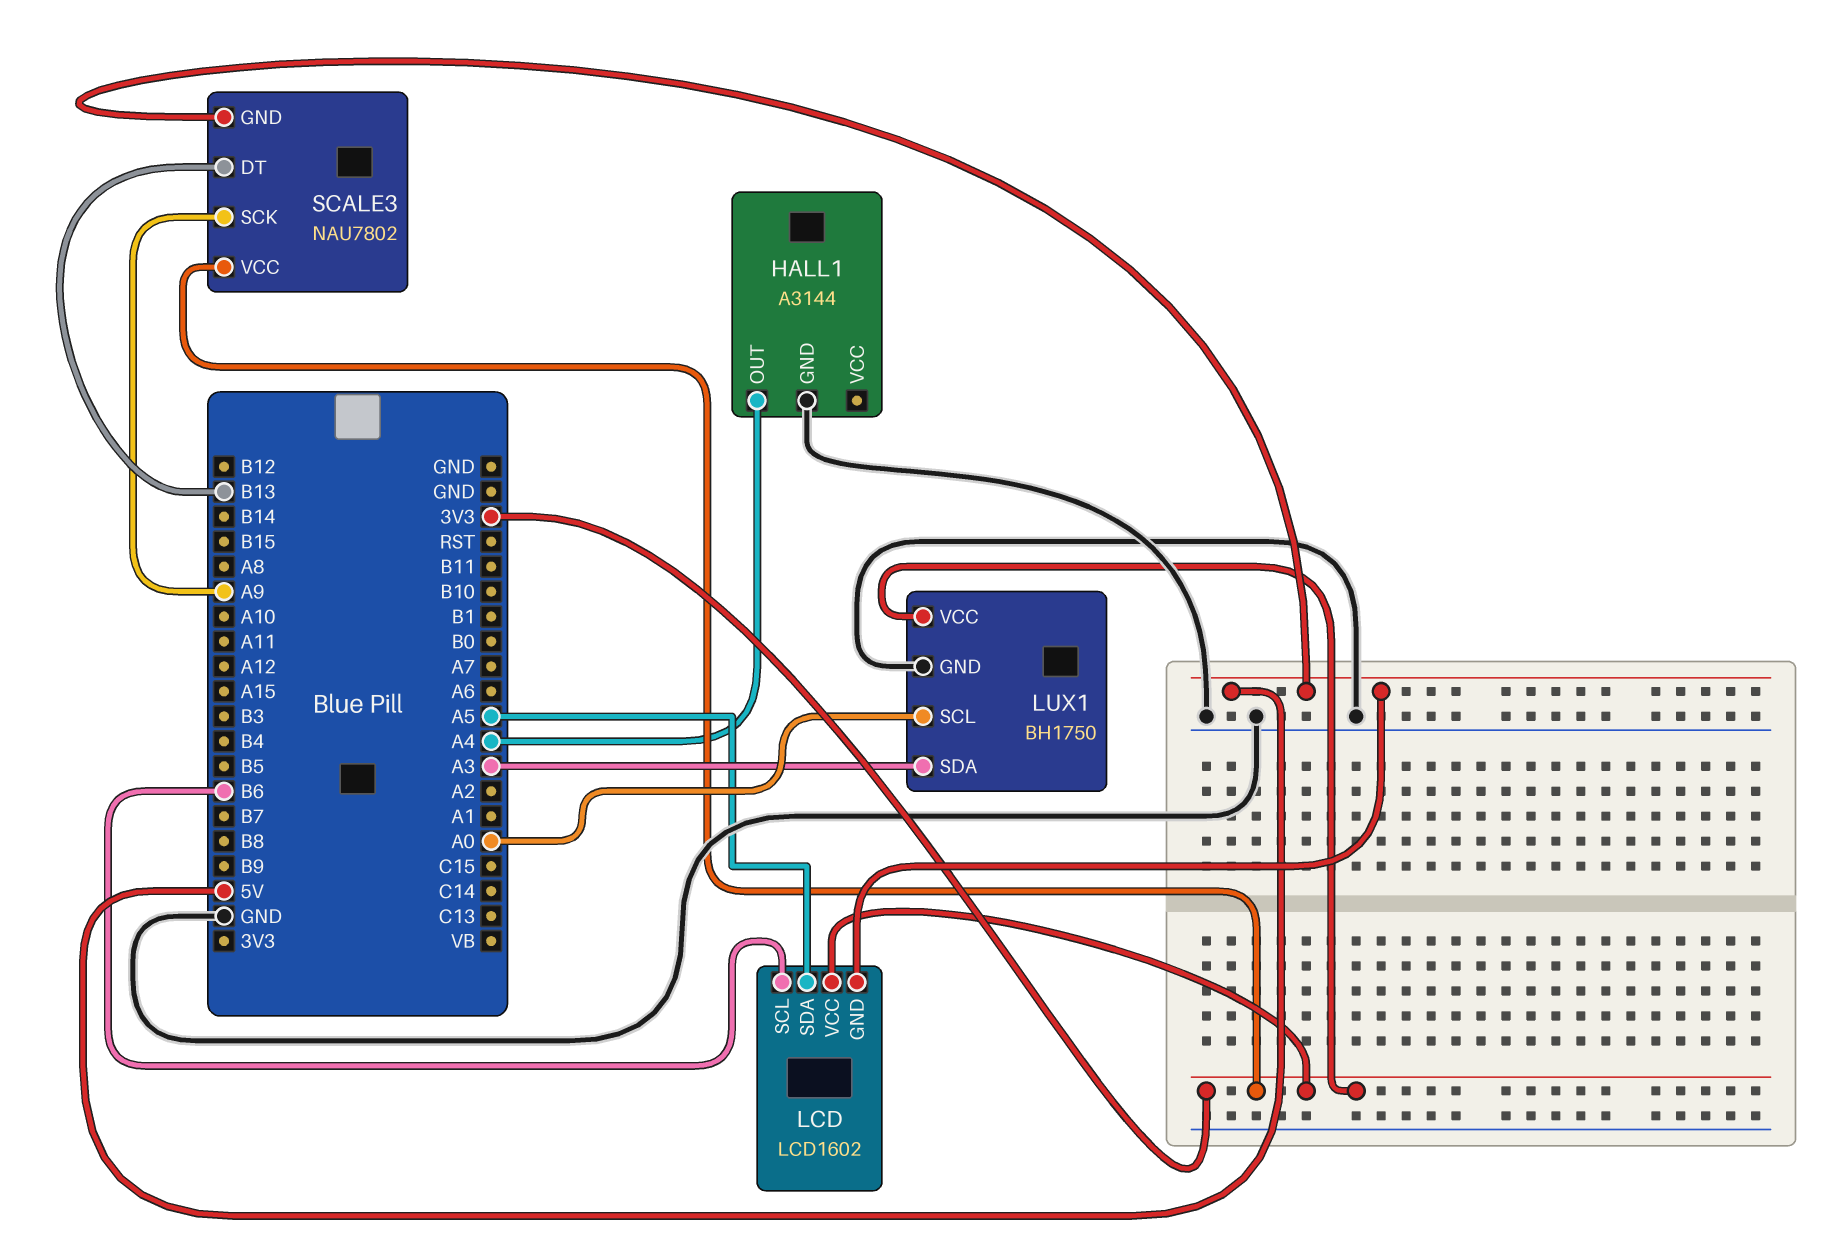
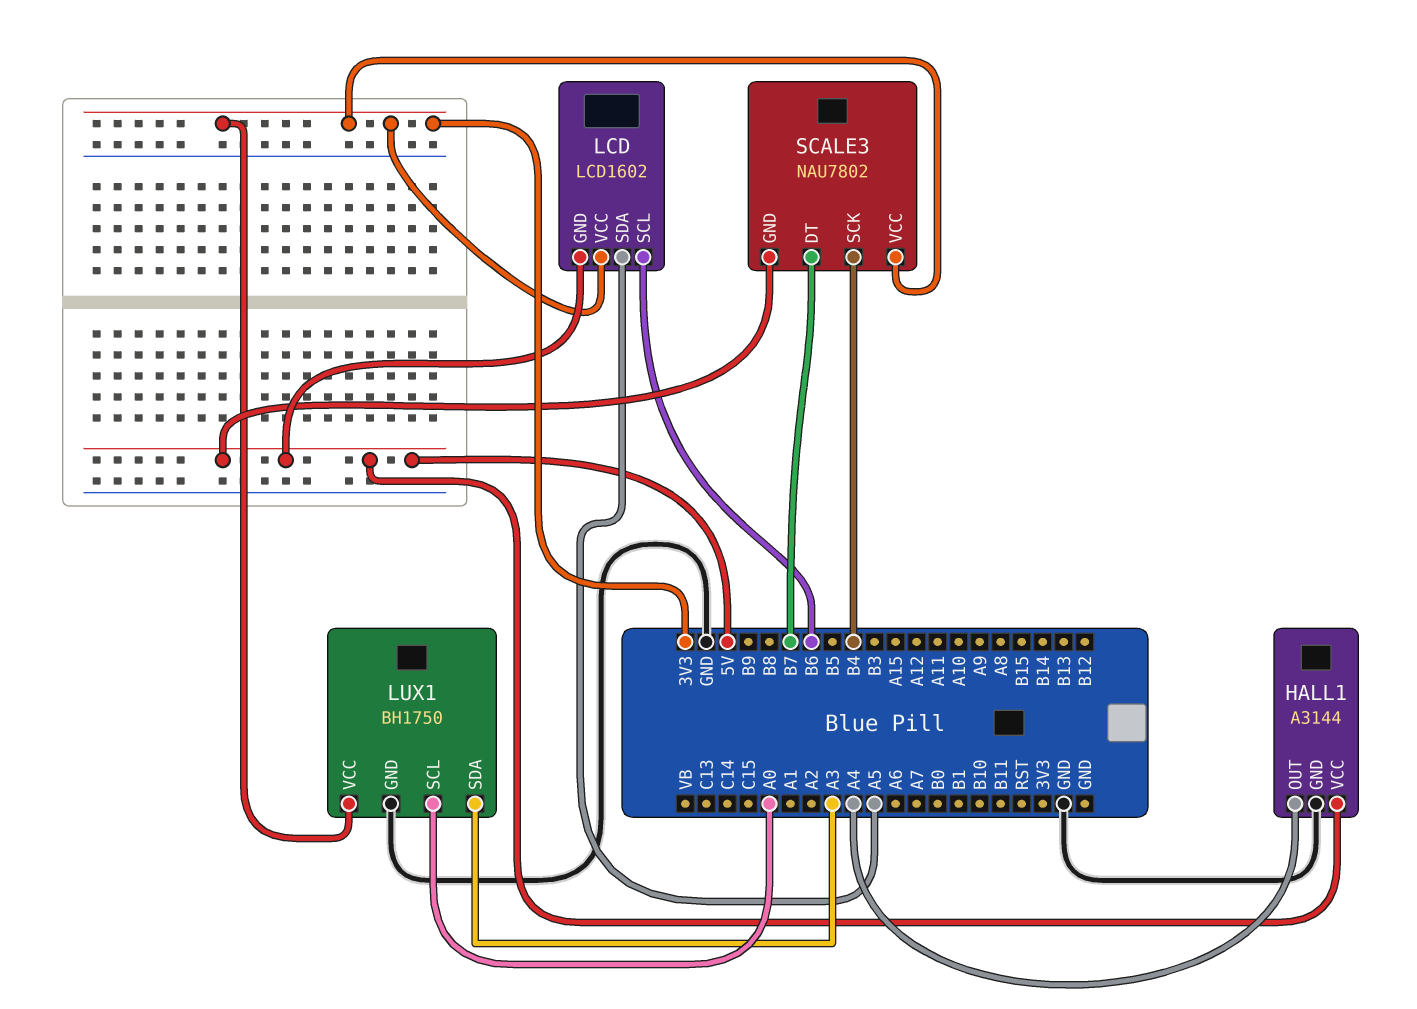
HALL1 pin VCC: none -> 5V
SCALE3 pin DT: B13 -> B7
SCALE3 pin SCK: A9 -> B4

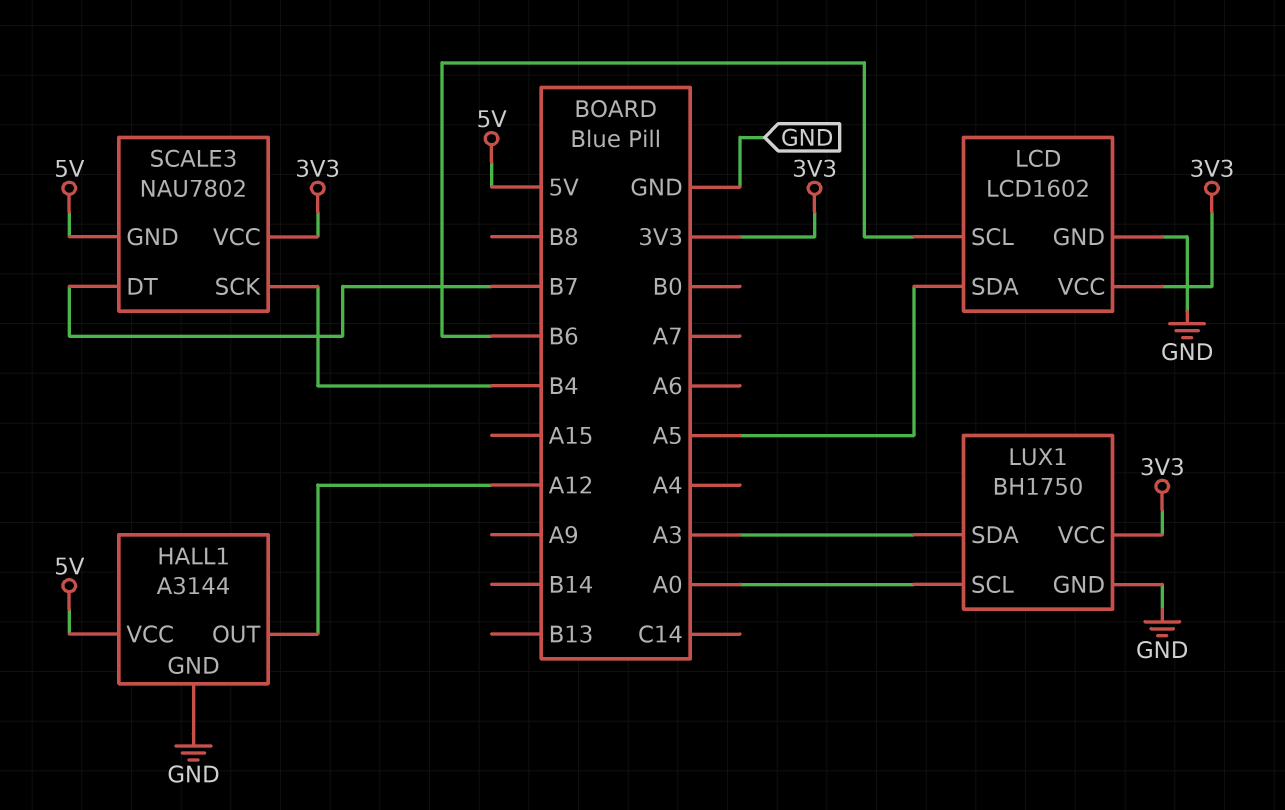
HALL1 pin OUT: A4 -> A12
LCD pin GND: 5V -> GND

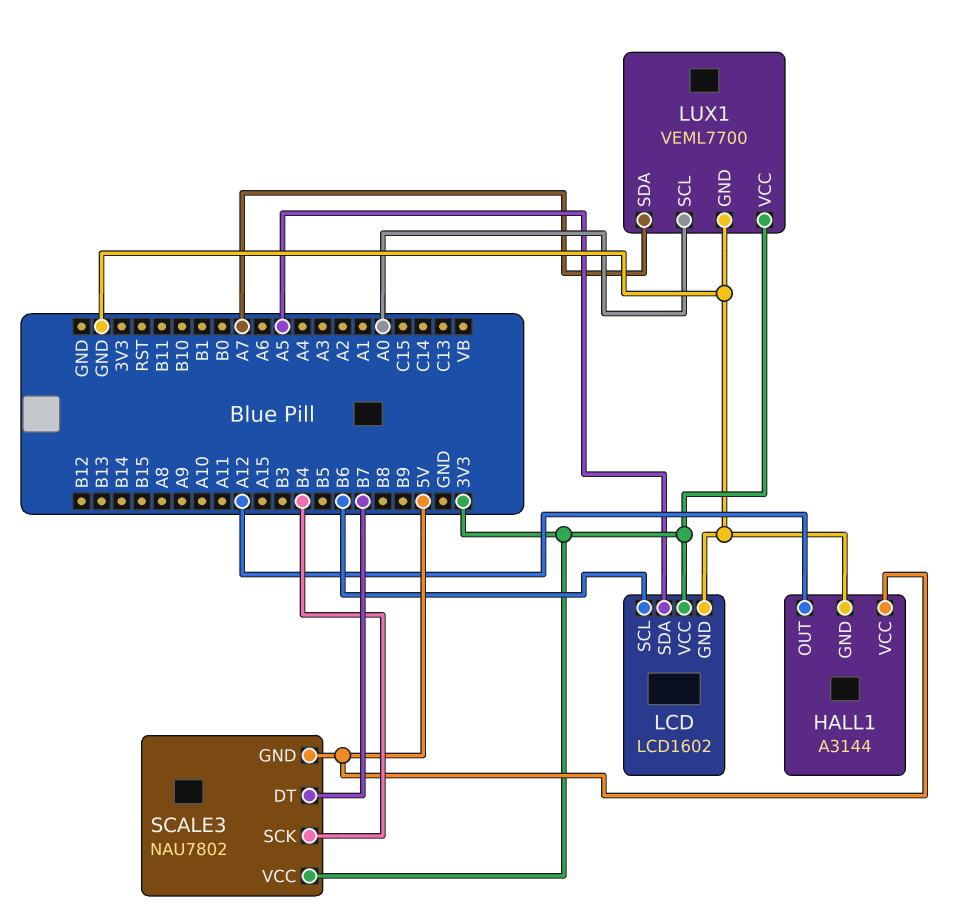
LUX1: BH1750 -> VEML7700
LUX1 pin SDA: A3 -> A7

